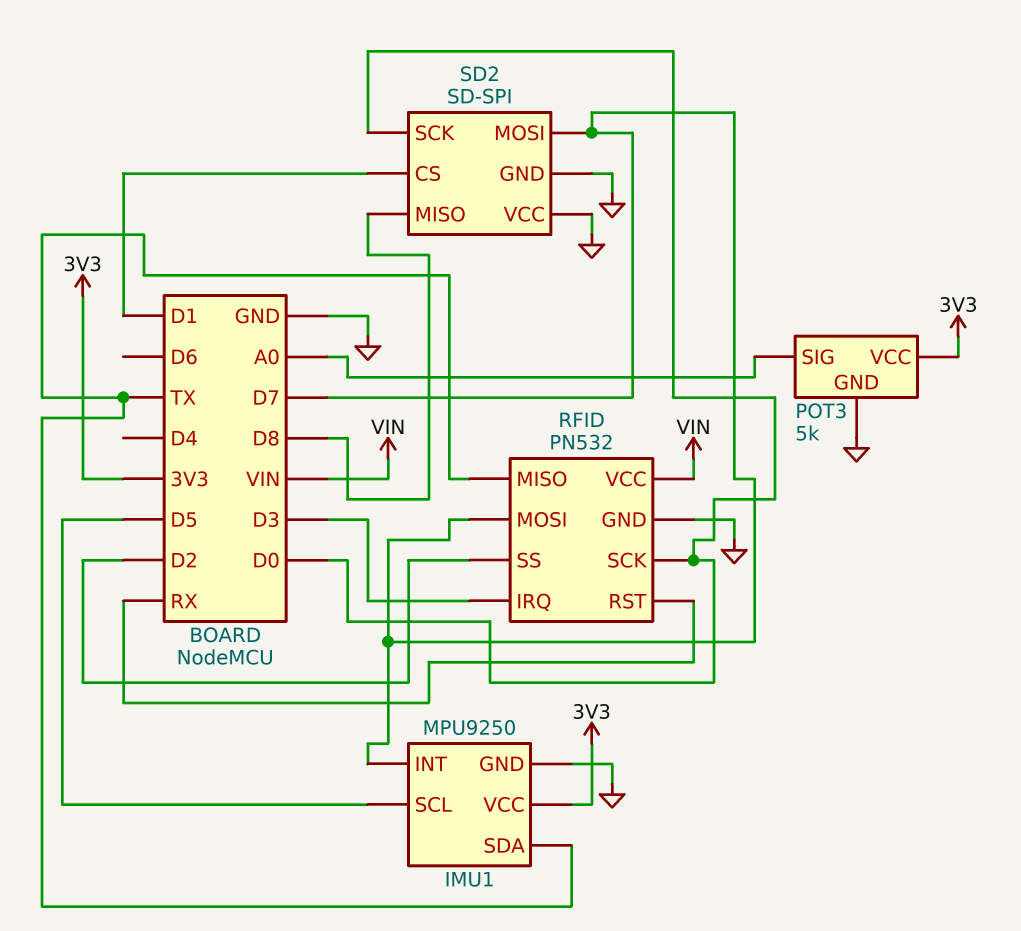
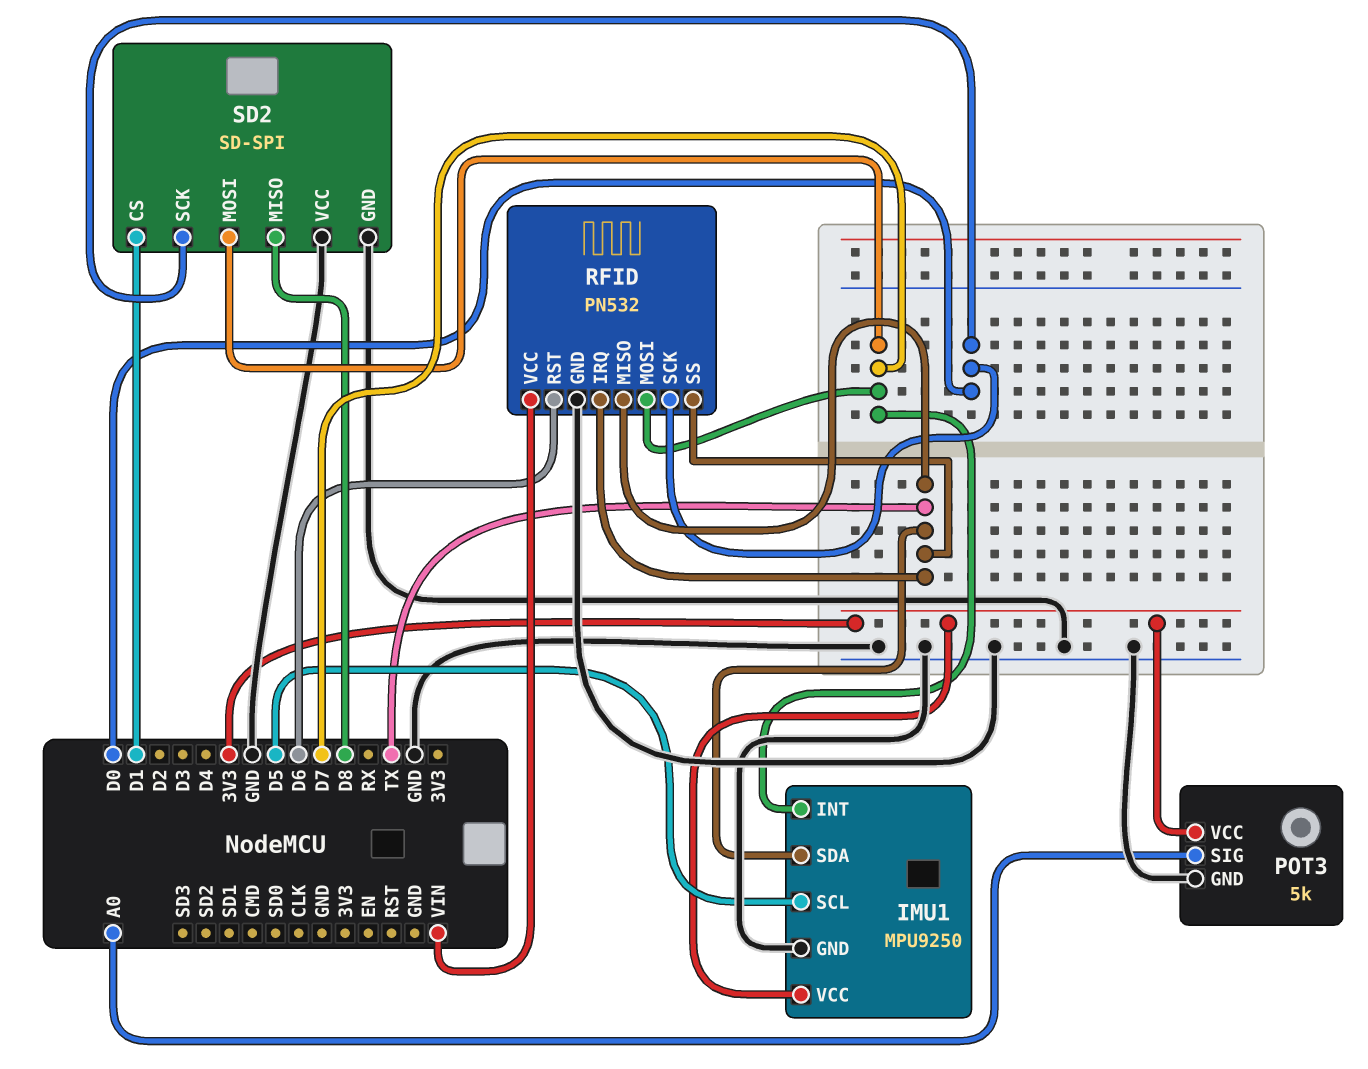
RFID pin IRQ: D3 -> TX
RFID pin RST: RX -> D6
RFID pin SS: D2 -> TX

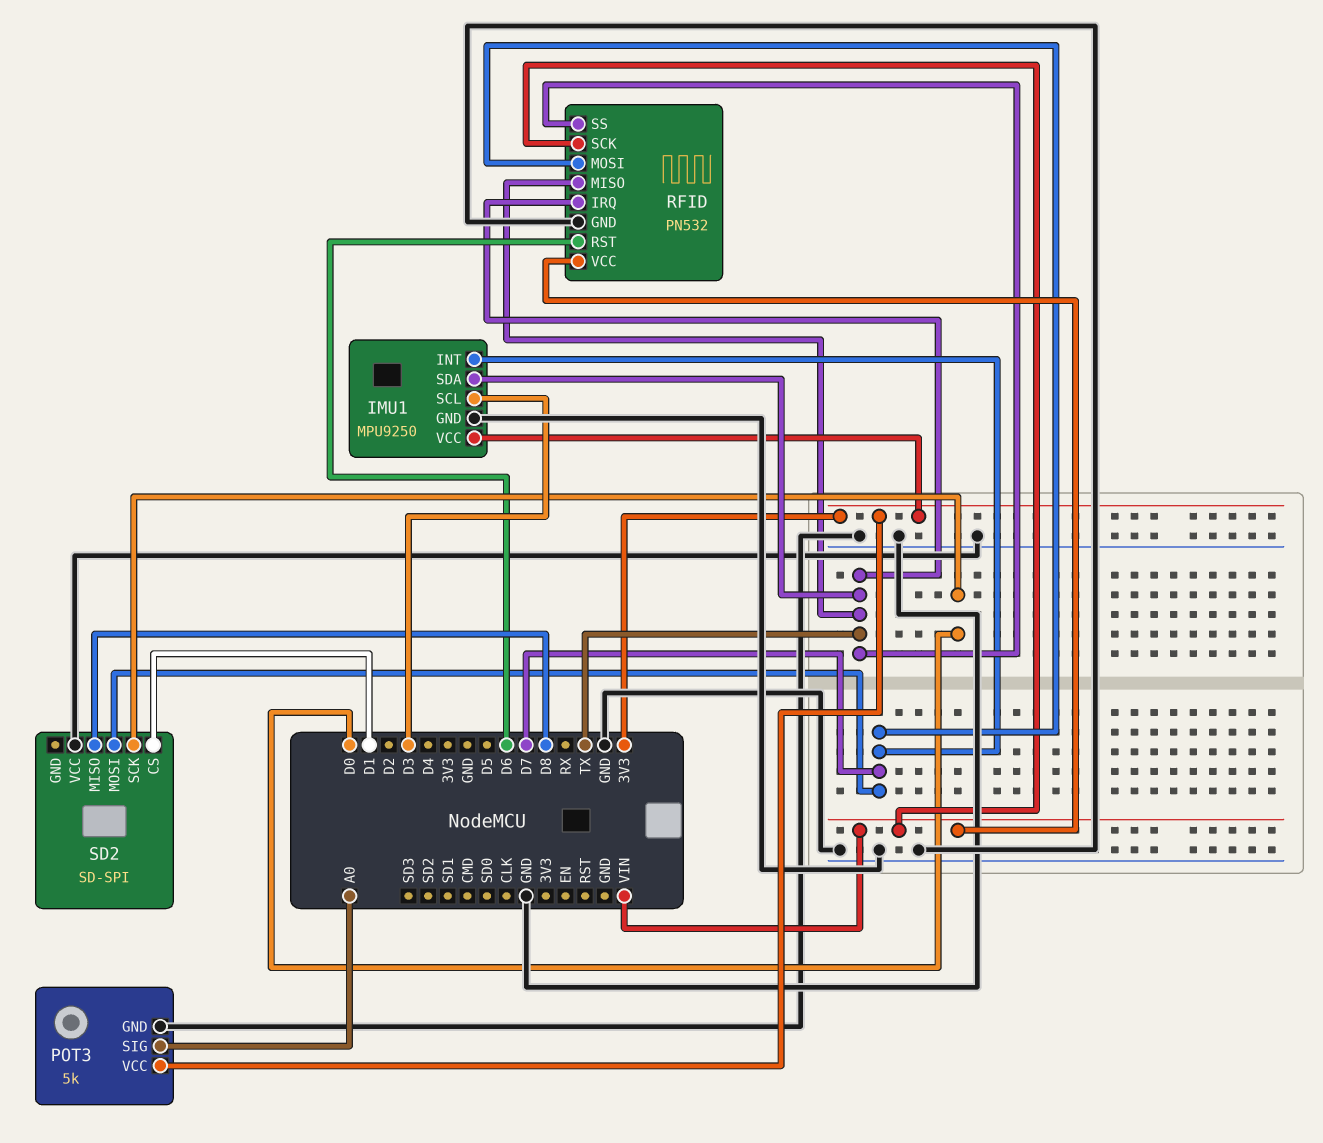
IMU1 pin SCL: D5 -> D3
RFID pin SCK: D0 -> VIN
SD2 pin GND: GND -> none

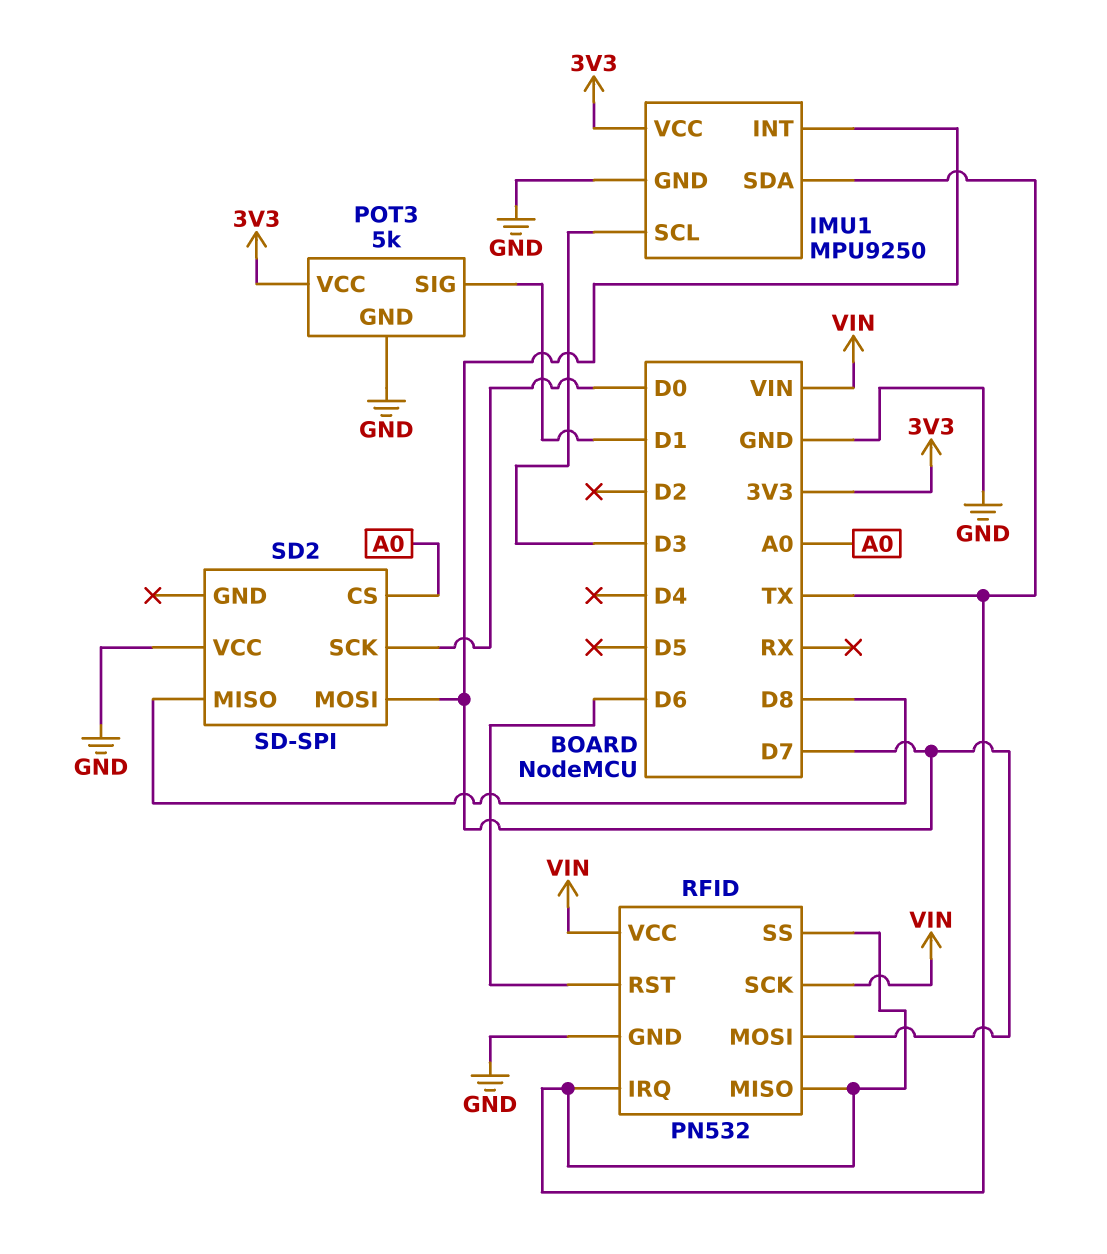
POT3 pin SIG: A0 -> D1
SD2 pin CS: D1 -> A0

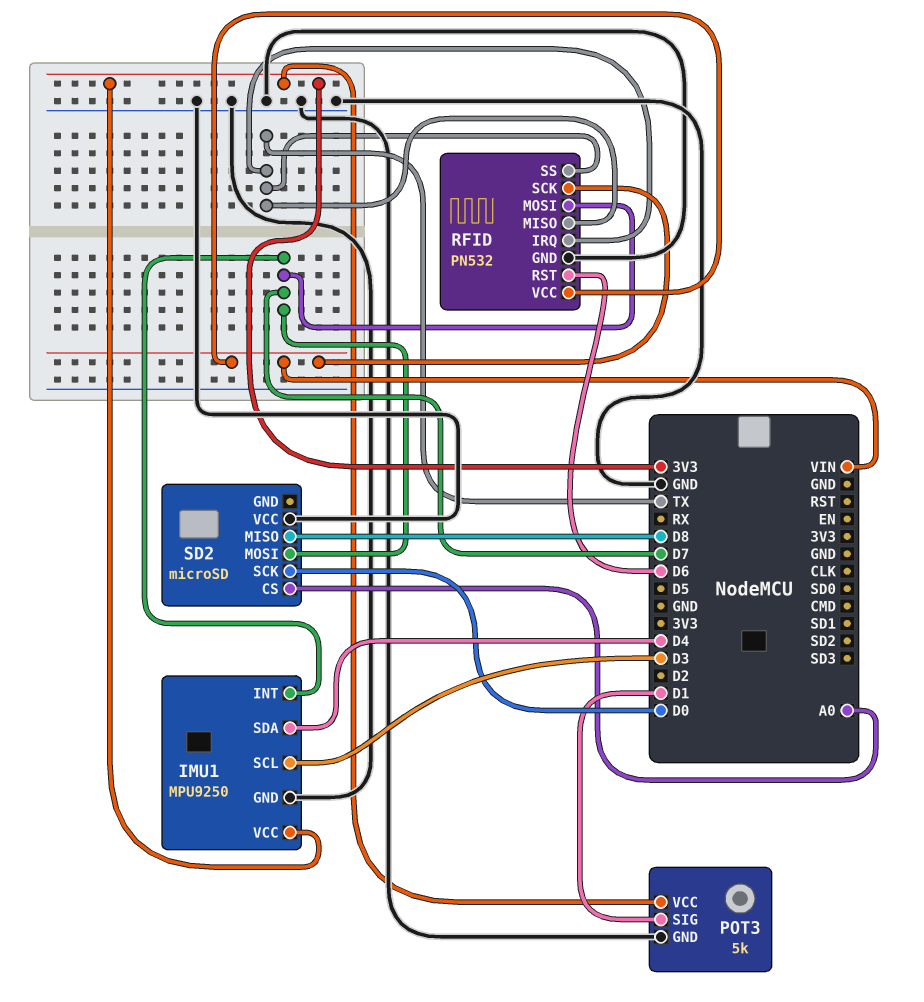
IMU1 pin SDA: TX -> D4
SD2: SD-SPI -> microSD

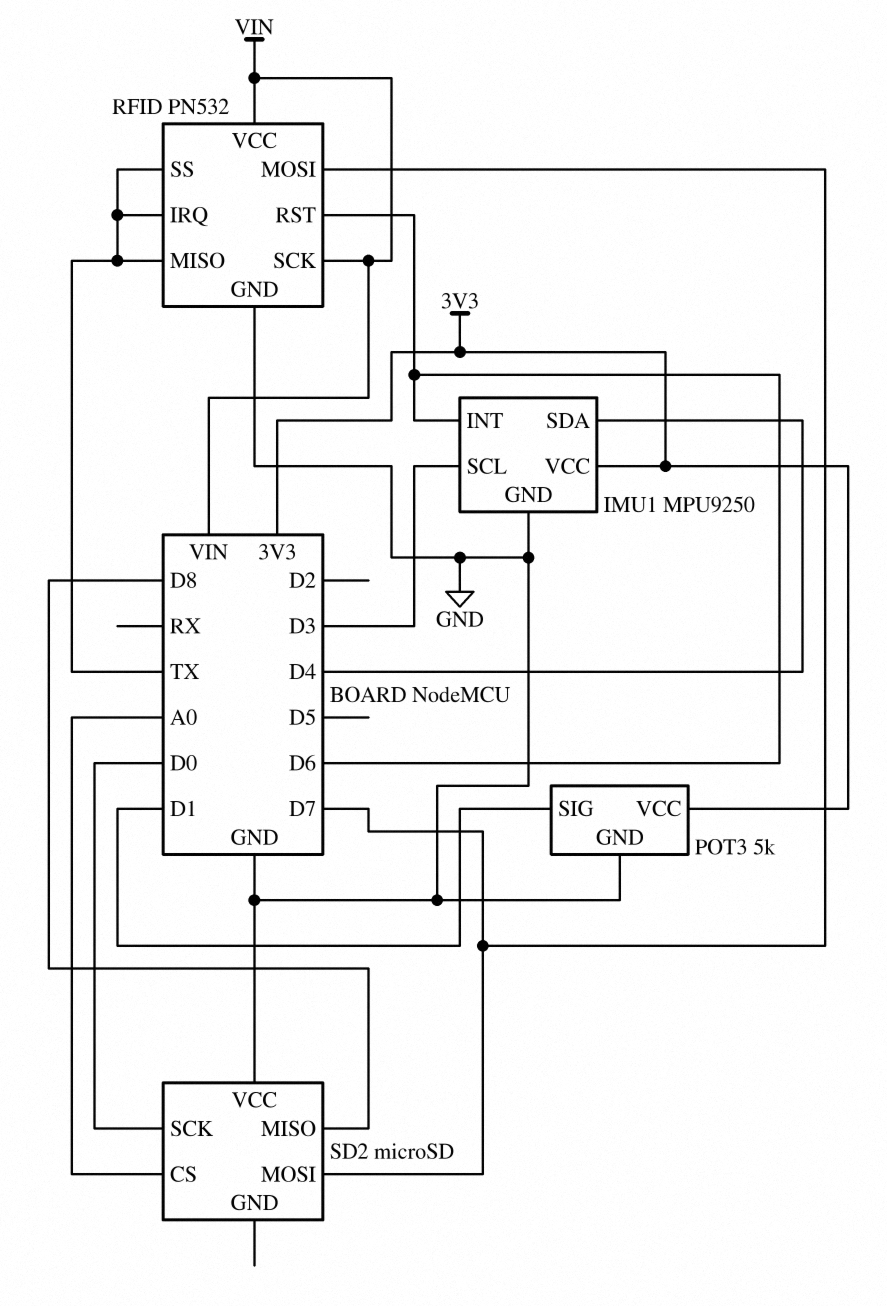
IMU1 pin INT: D7 -> D6

